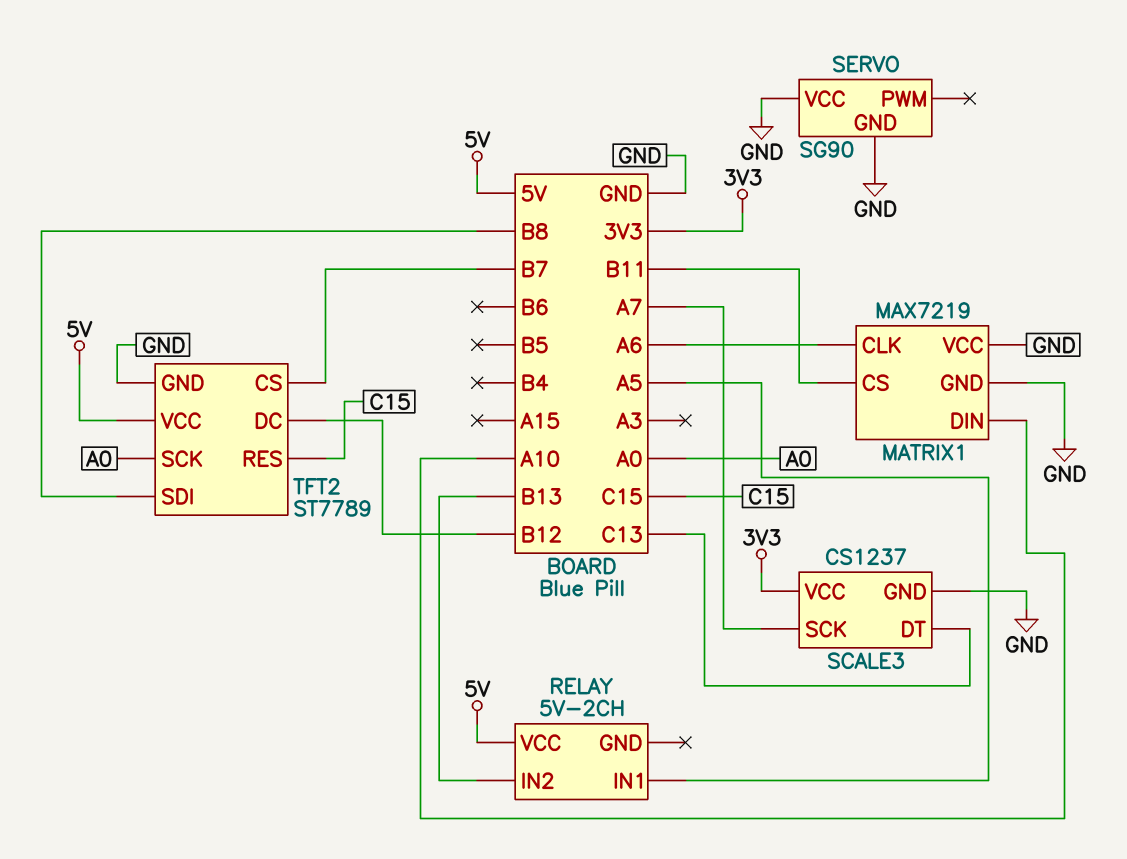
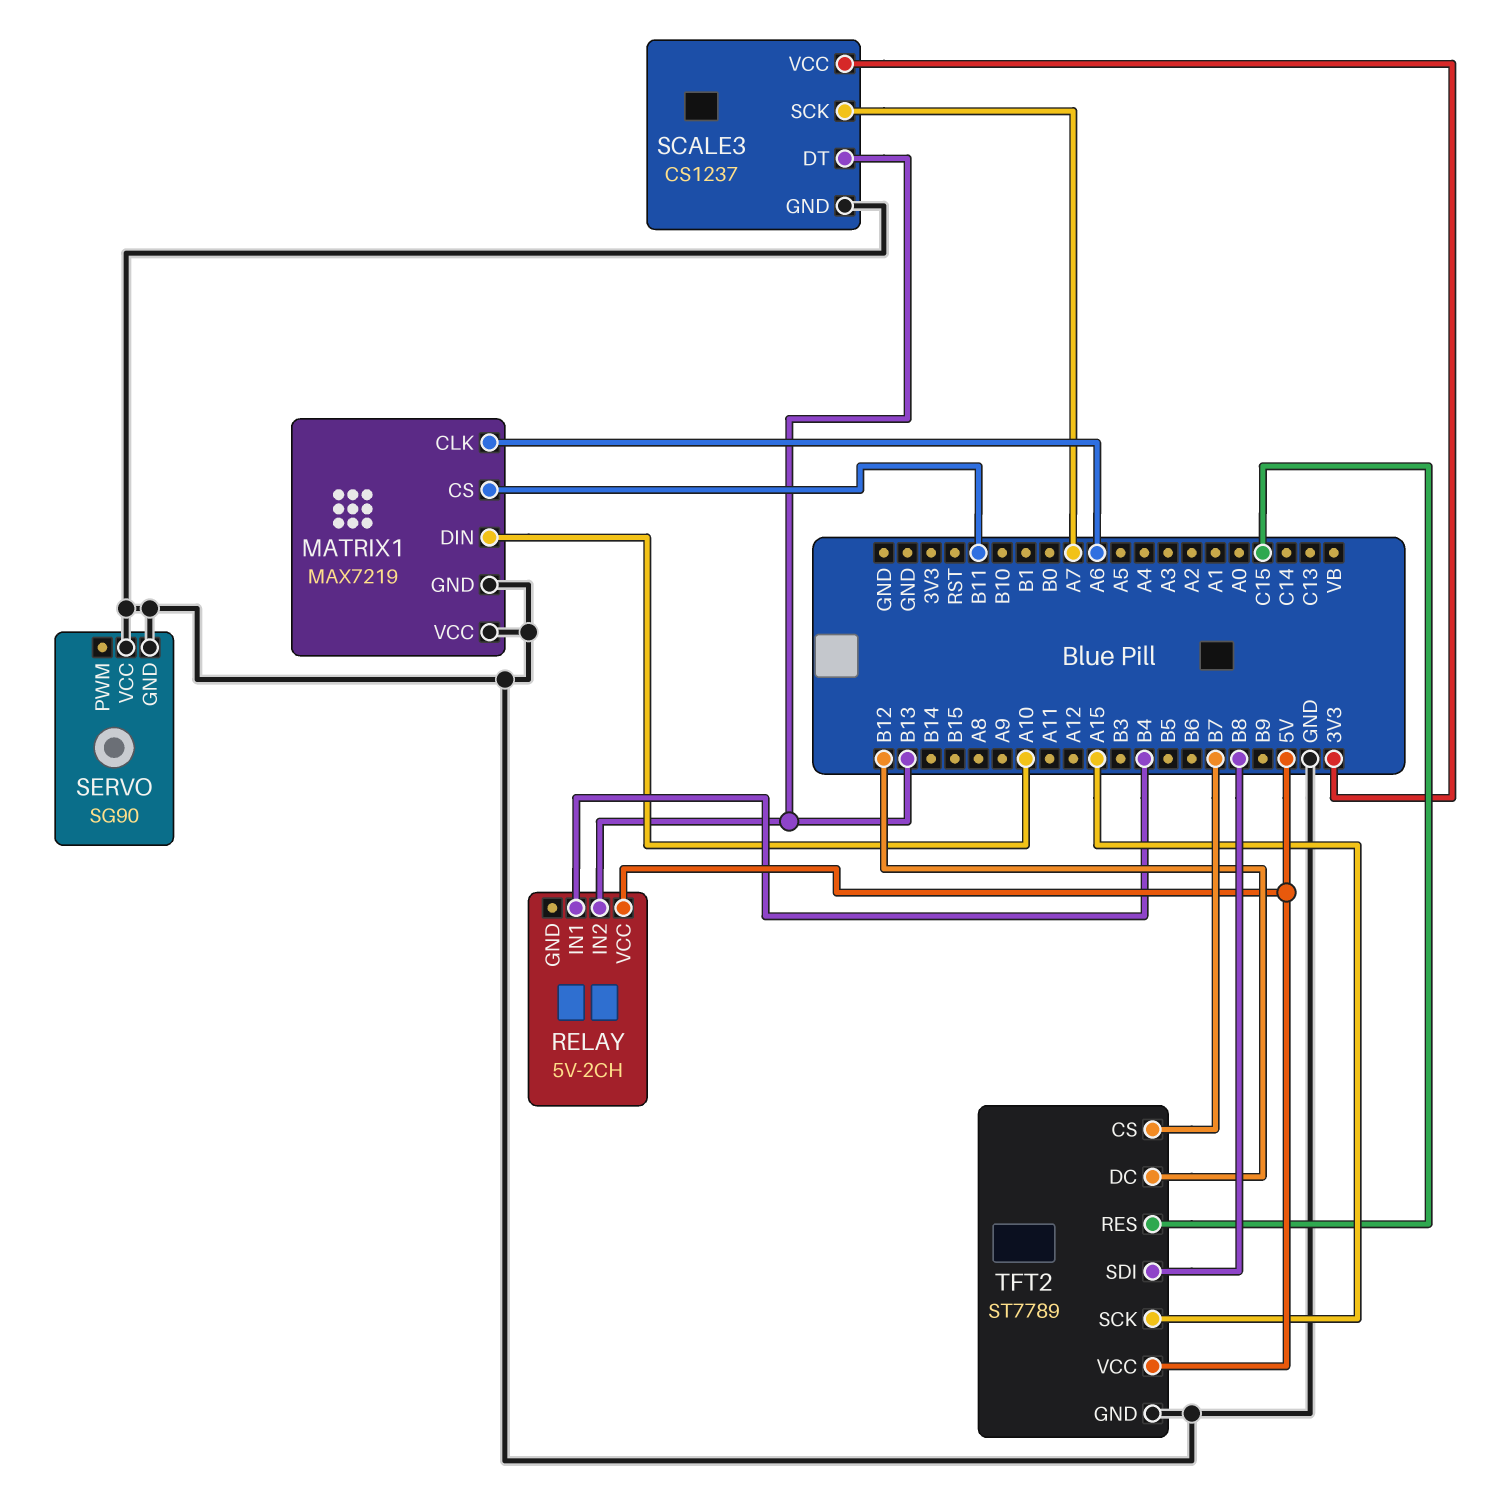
RELAY pin IN1: A5 -> B4
SCALE3 pin DT: C13 -> B13
TFT2 pin SCK: A0 -> A15

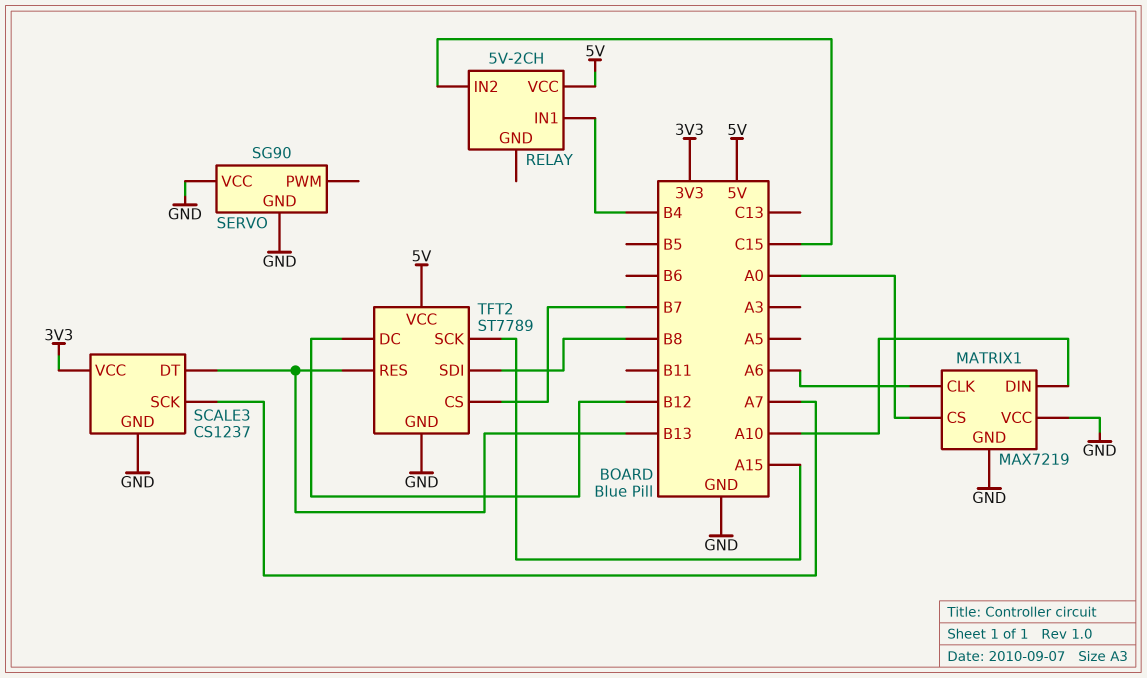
MATRIX1 pin CS: B11 -> A0
RELAY pin IN2: B13 -> C15
TFT2 pin RES: C15 -> B13

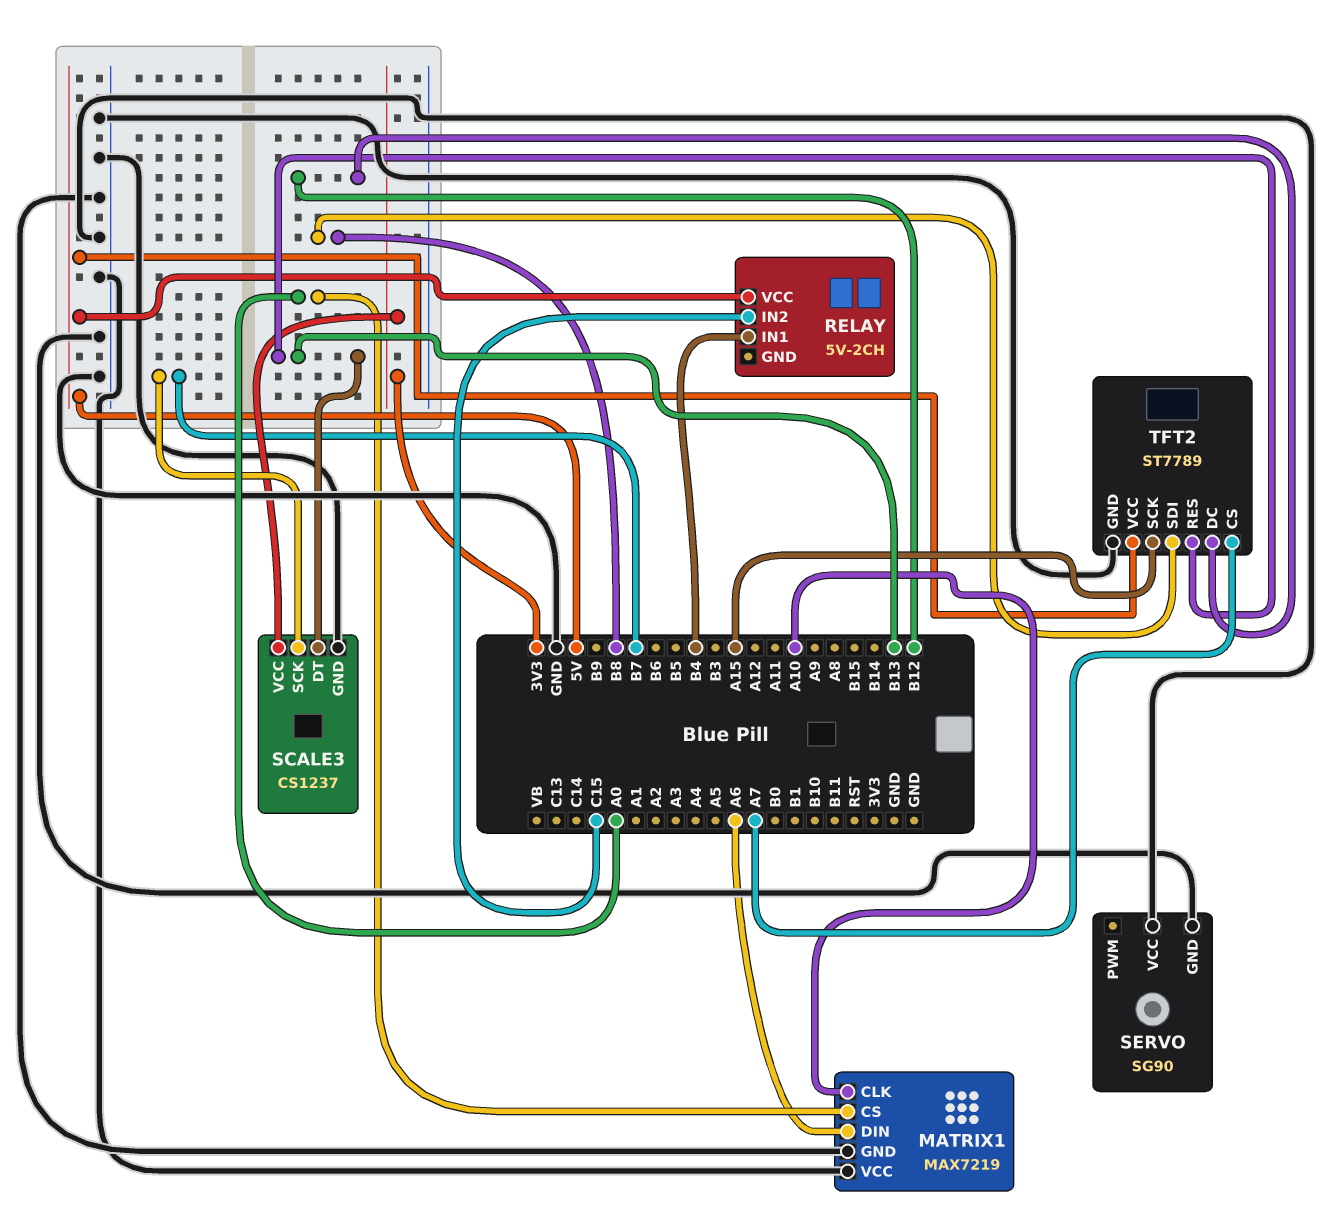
MATRIX1 pin CLK: A6 -> A10
MATRIX1 pin DIN: A10 -> A6
SCALE3 pin SCK: A7 -> B7
TFT2 pin CS: B7 -> A7

